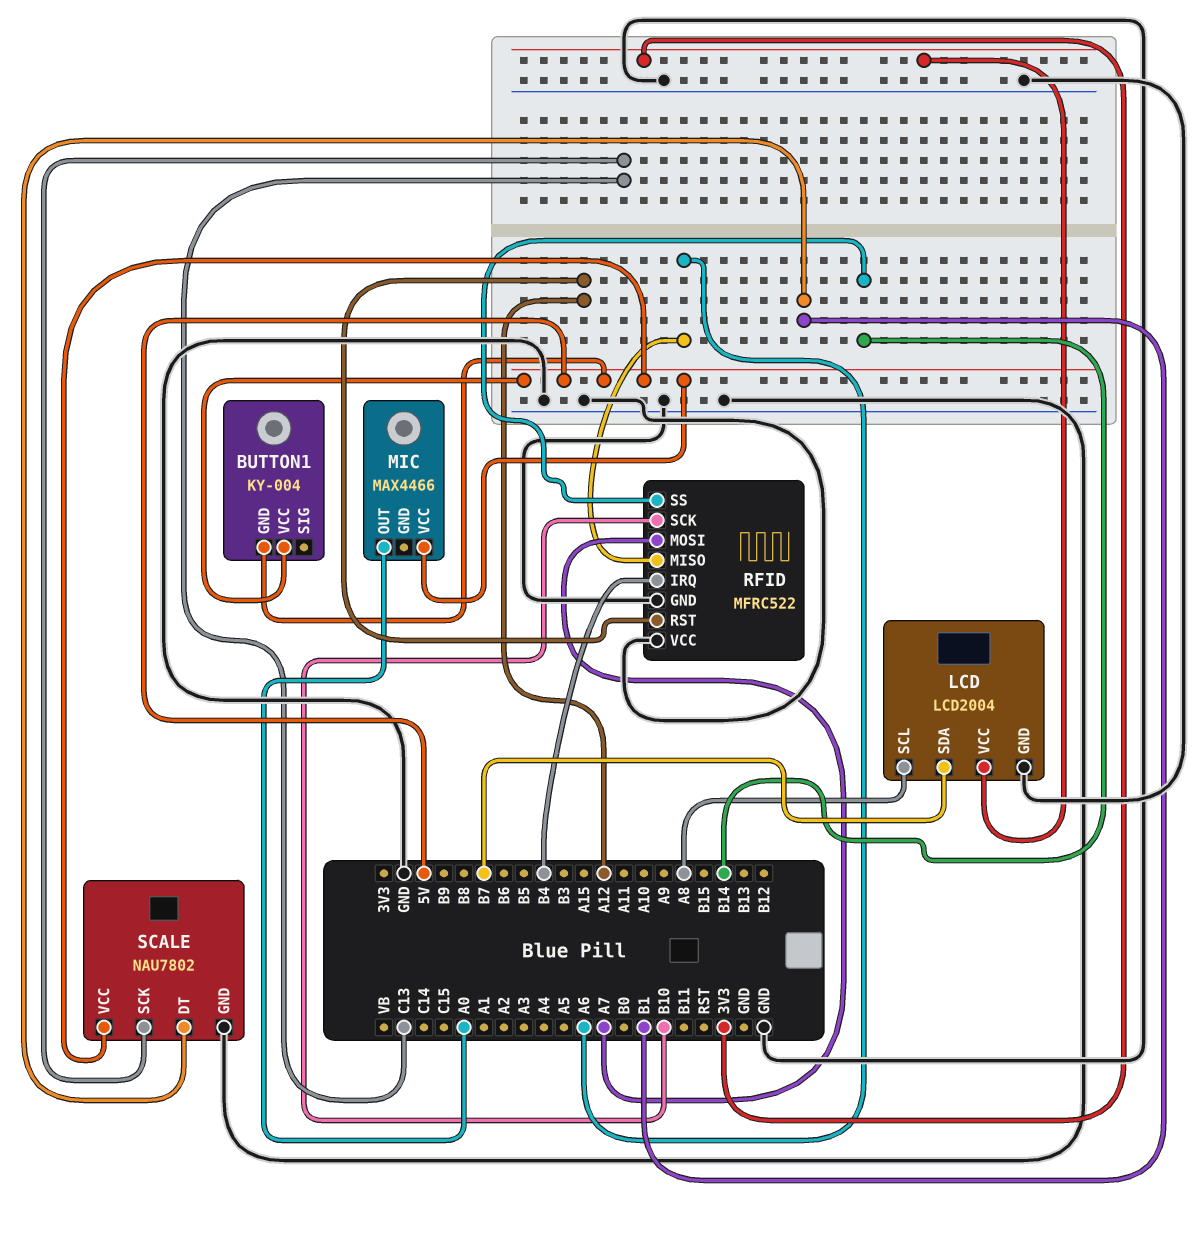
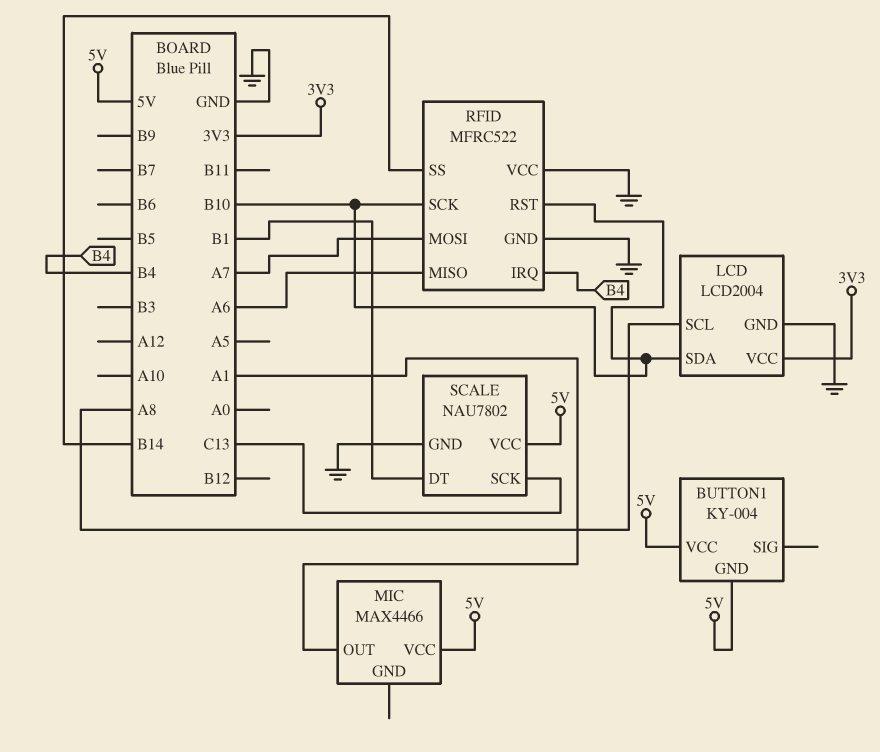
LCD pin SDA: B7 -> B10
MIC pin OUT: A0 -> A1
RFID pin RST: A12 -> B10

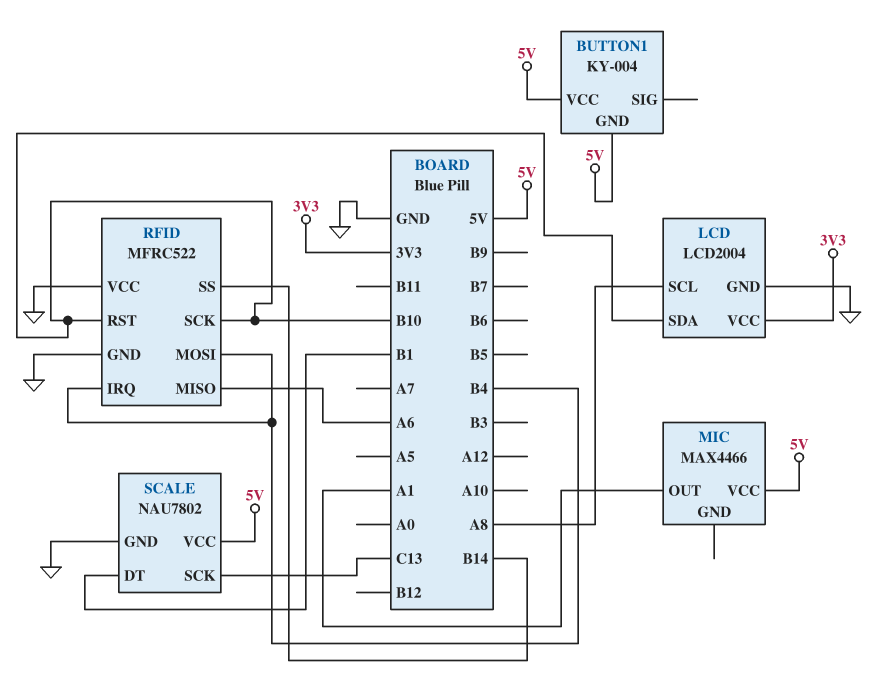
RFID pin MOSI: A7 -> B4

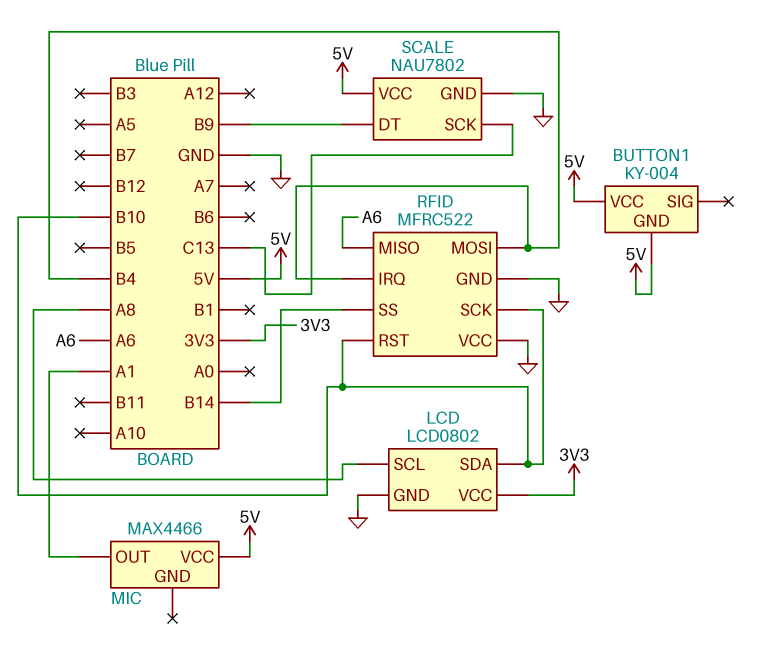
LCD: LCD2004 -> LCD0802
SCALE pin DT: B1 -> B9

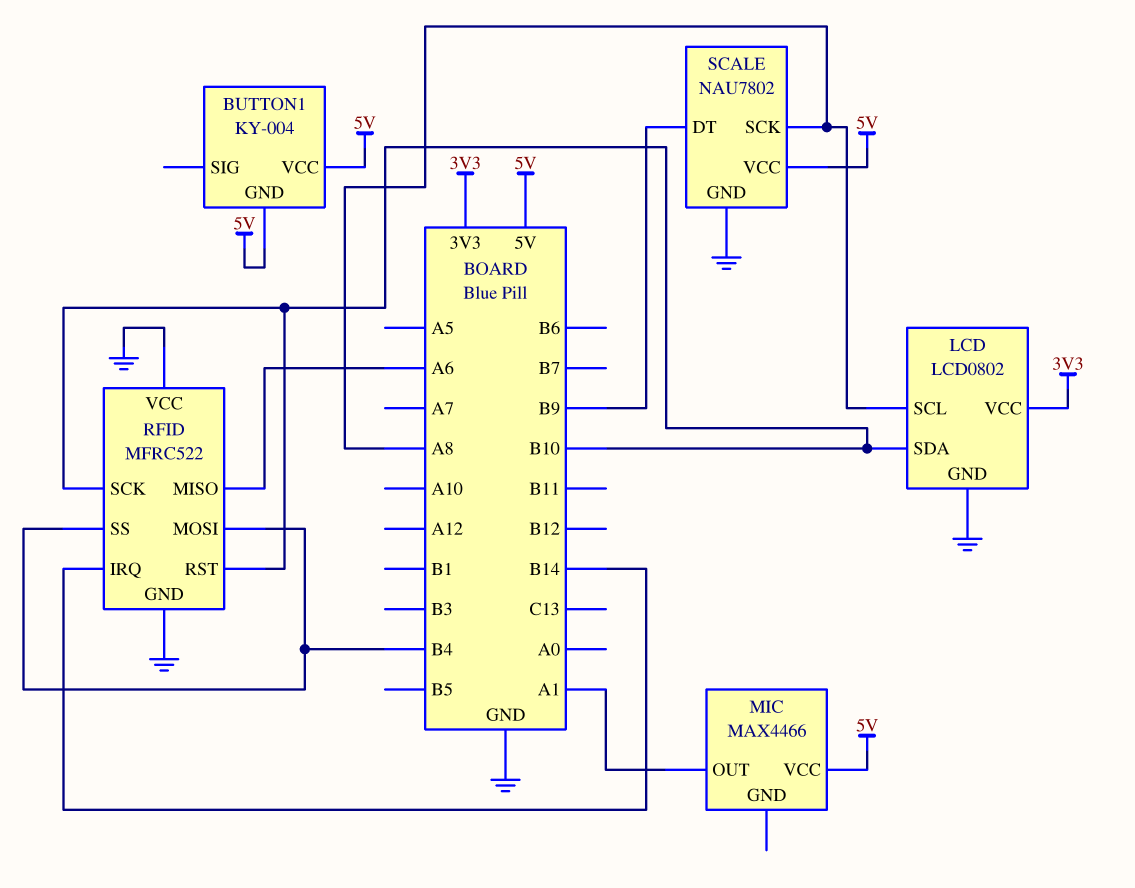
RFID pin IRQ: B4 -> B14
RFID pin SS: B14 -> B4
SCALE pin SCK: C13 -> A8

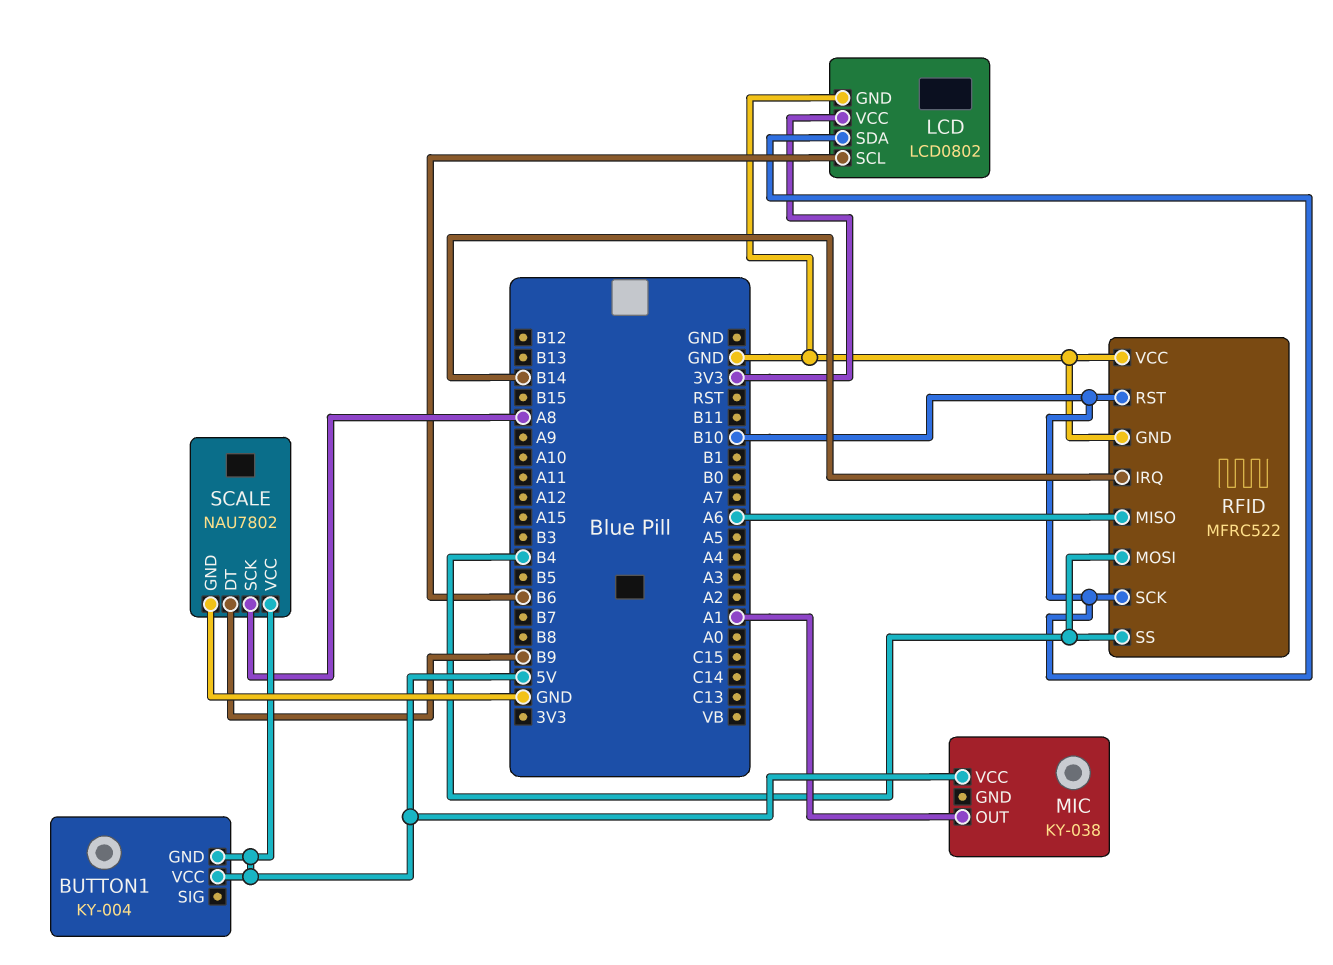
LCD pin SCL: A8 -> B6
MIC: MAX4466 -> KY-038

